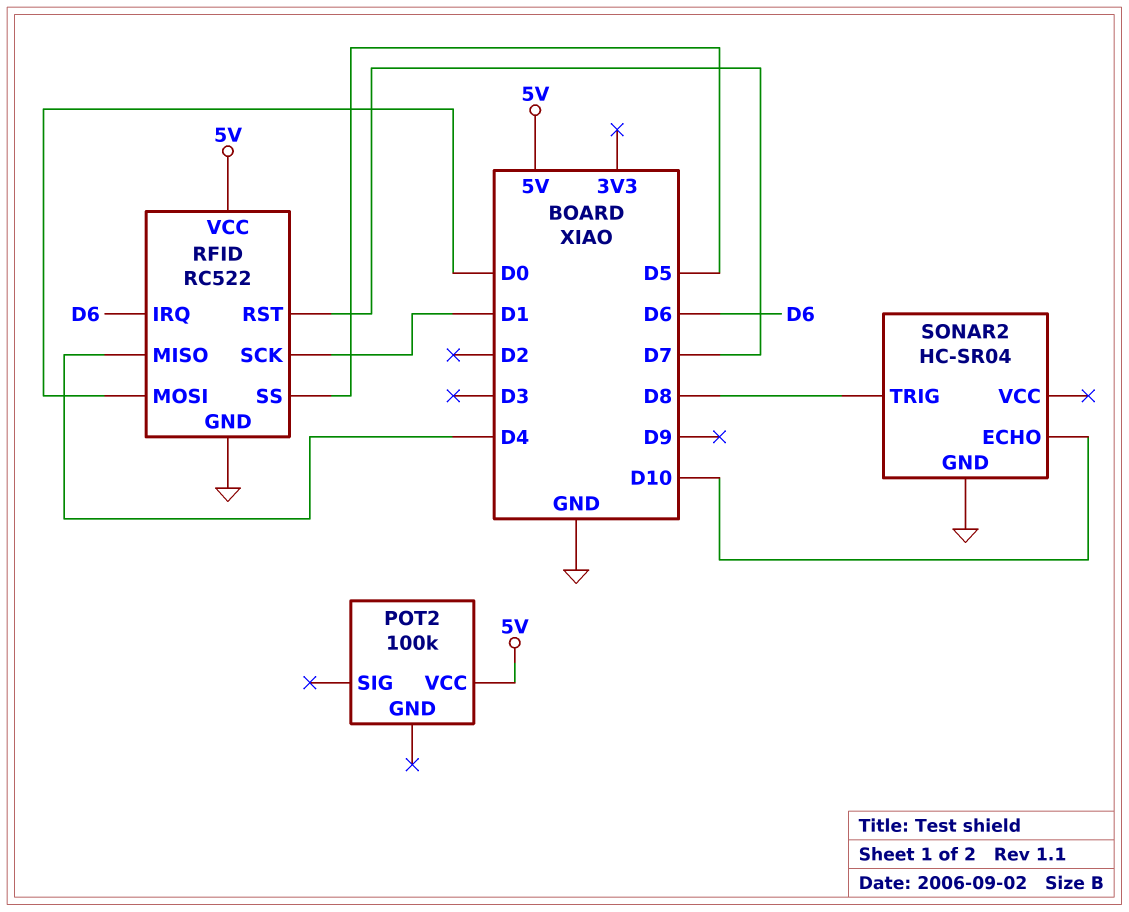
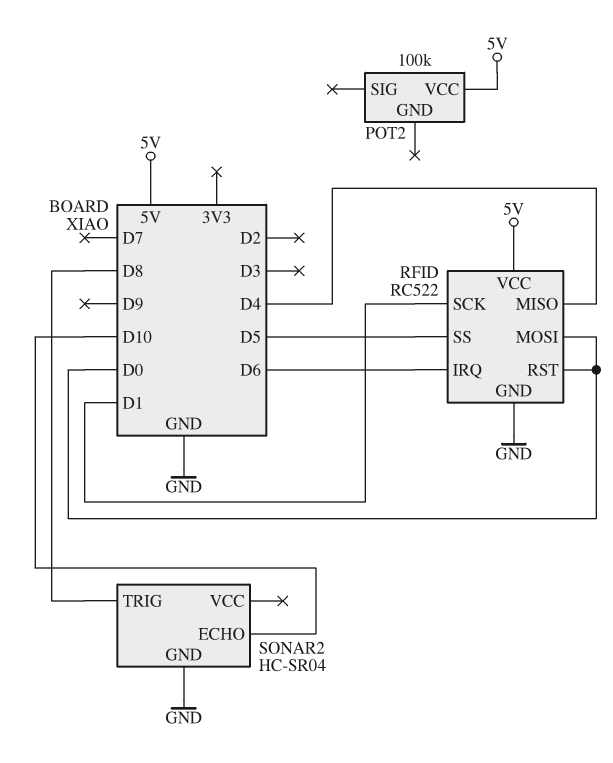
RFID pin RST: D7 -> D0

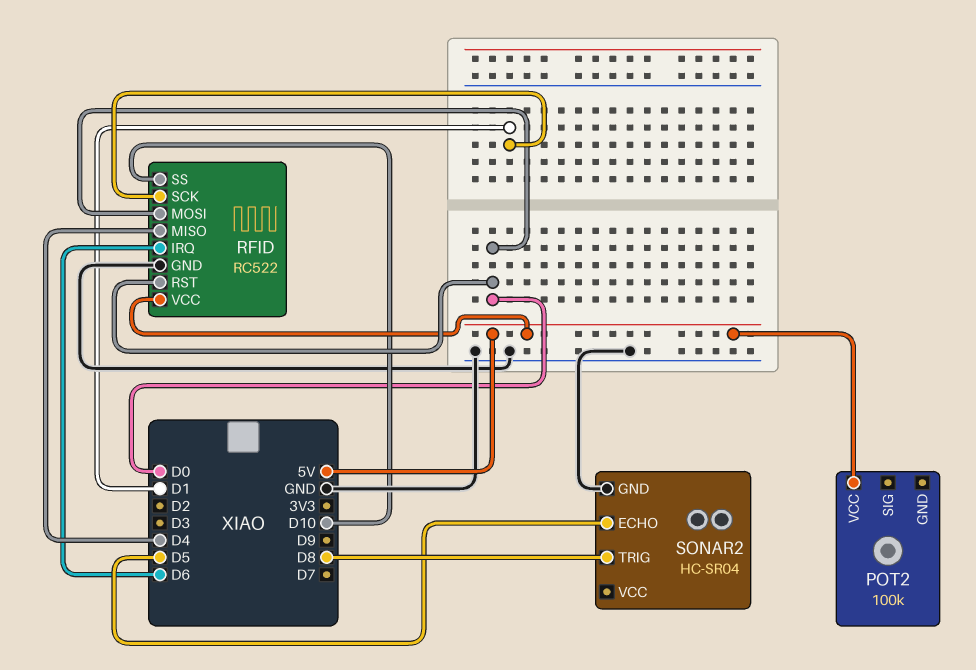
RFID pin SS: D5 -> D10
SONAR2 pin ECHO: D10 -> D5

